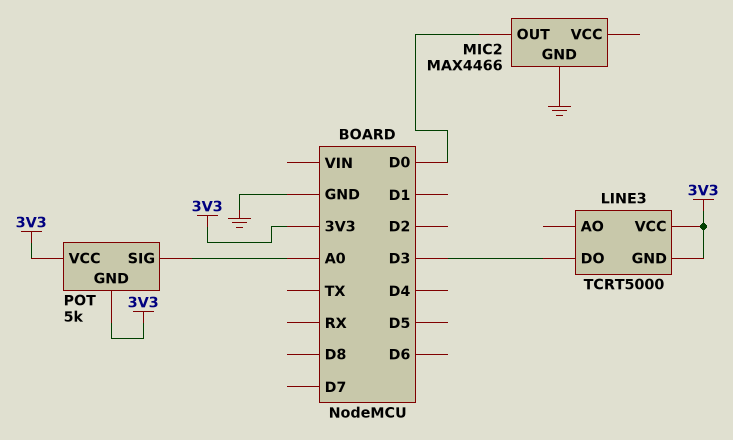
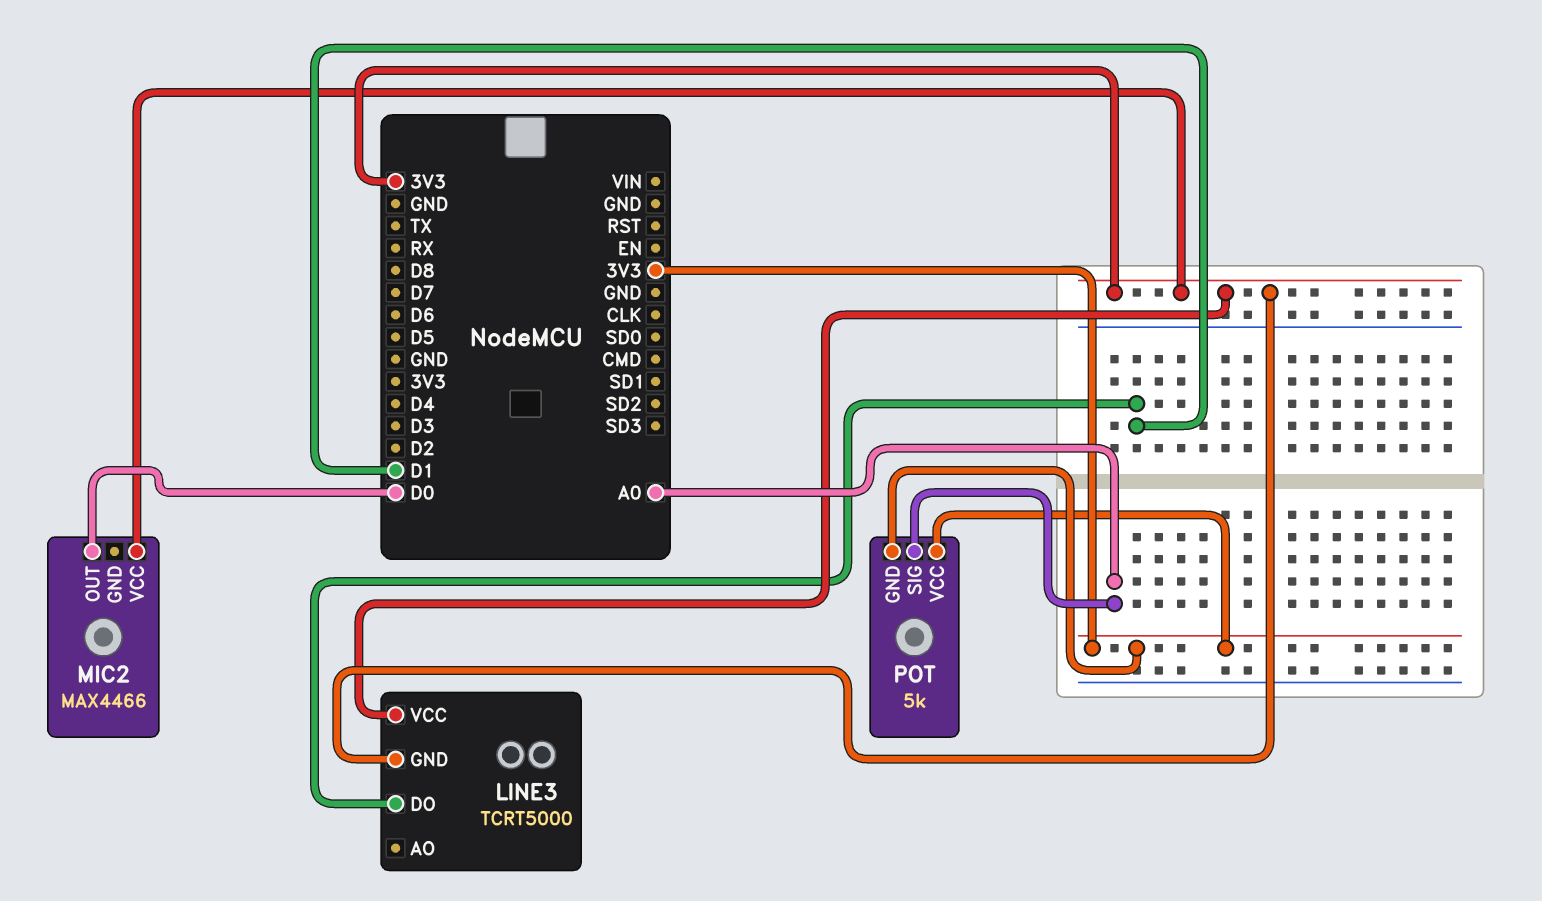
LINE3 pin DO: D3 -> D1
MIC2 pin GND: GND -> none
MIC2 pin VCC: none -> 3V3

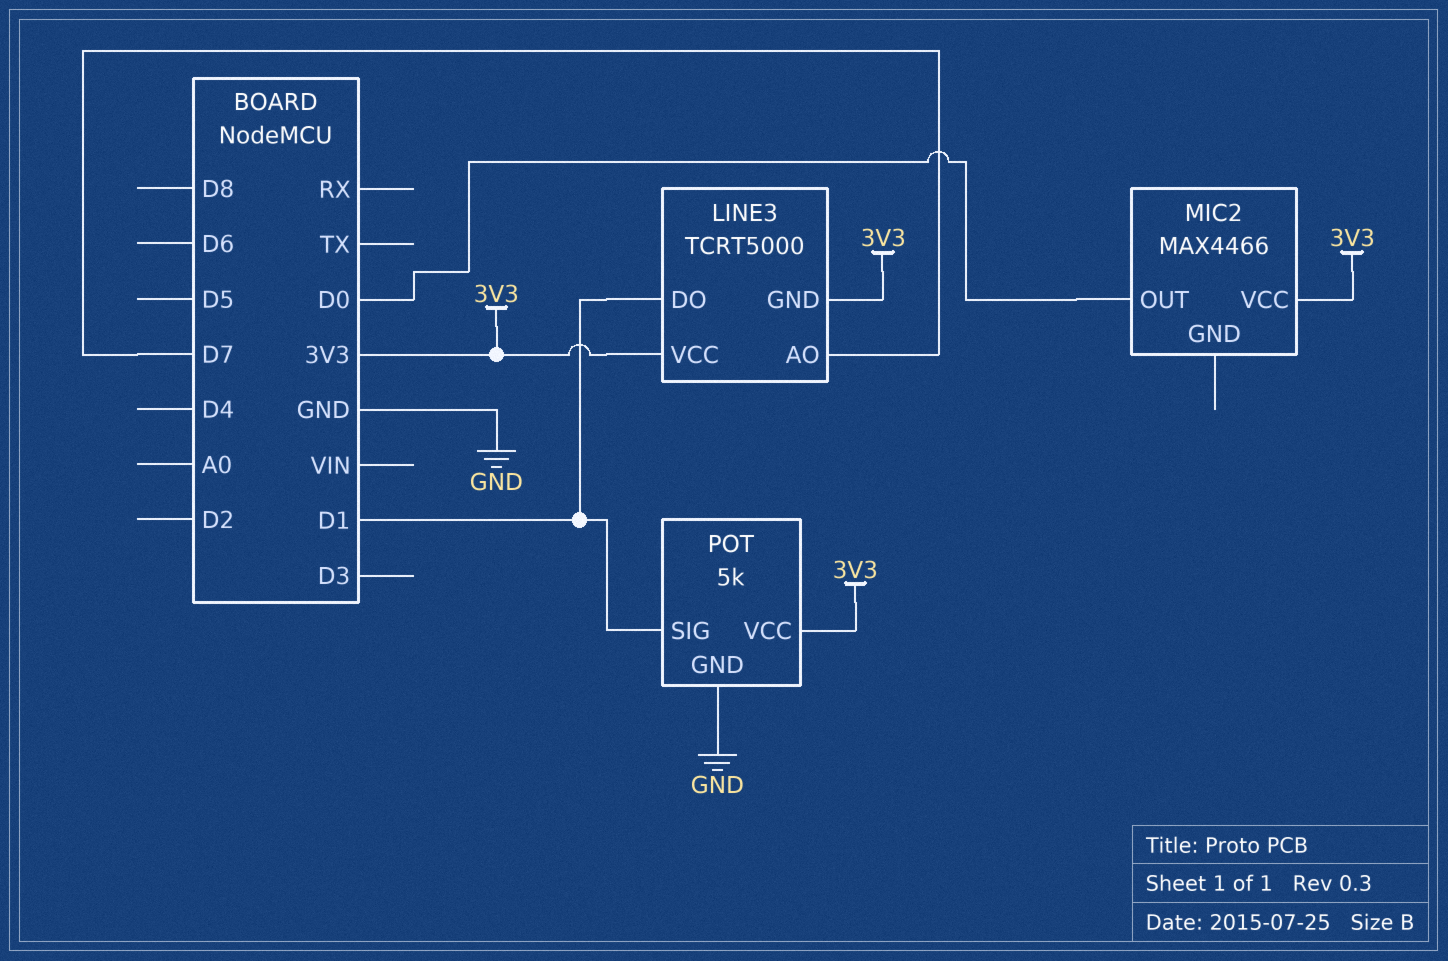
LINE3 pin AO: none -> D7
POT pin GND: 3V3 -> GND
POT pin SIG: A0 -> D1

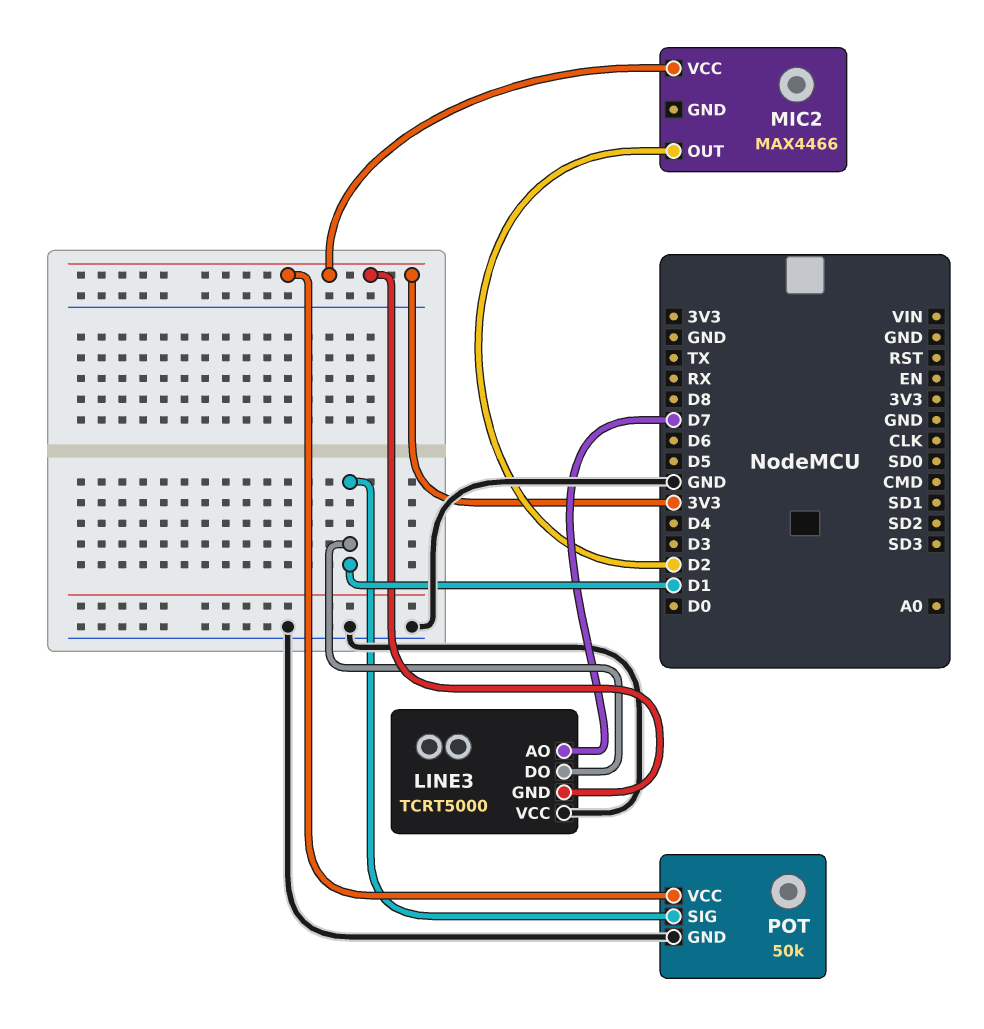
LINE3 pin VCC: 3V3 -> GND
MIC2 pin OUT: D0 -> D2
POT: 5k -> 50k

